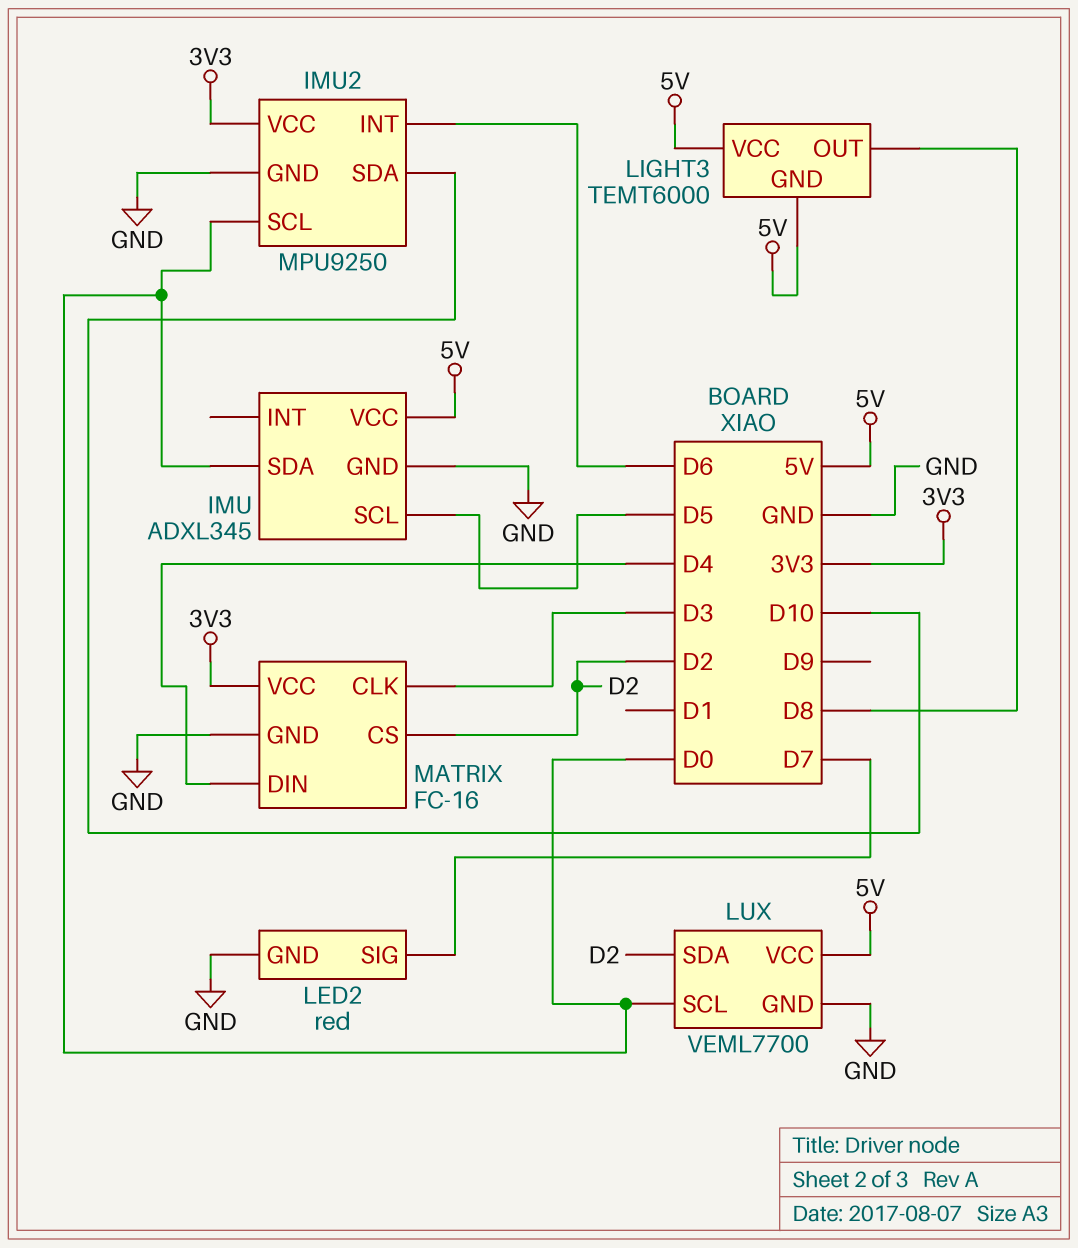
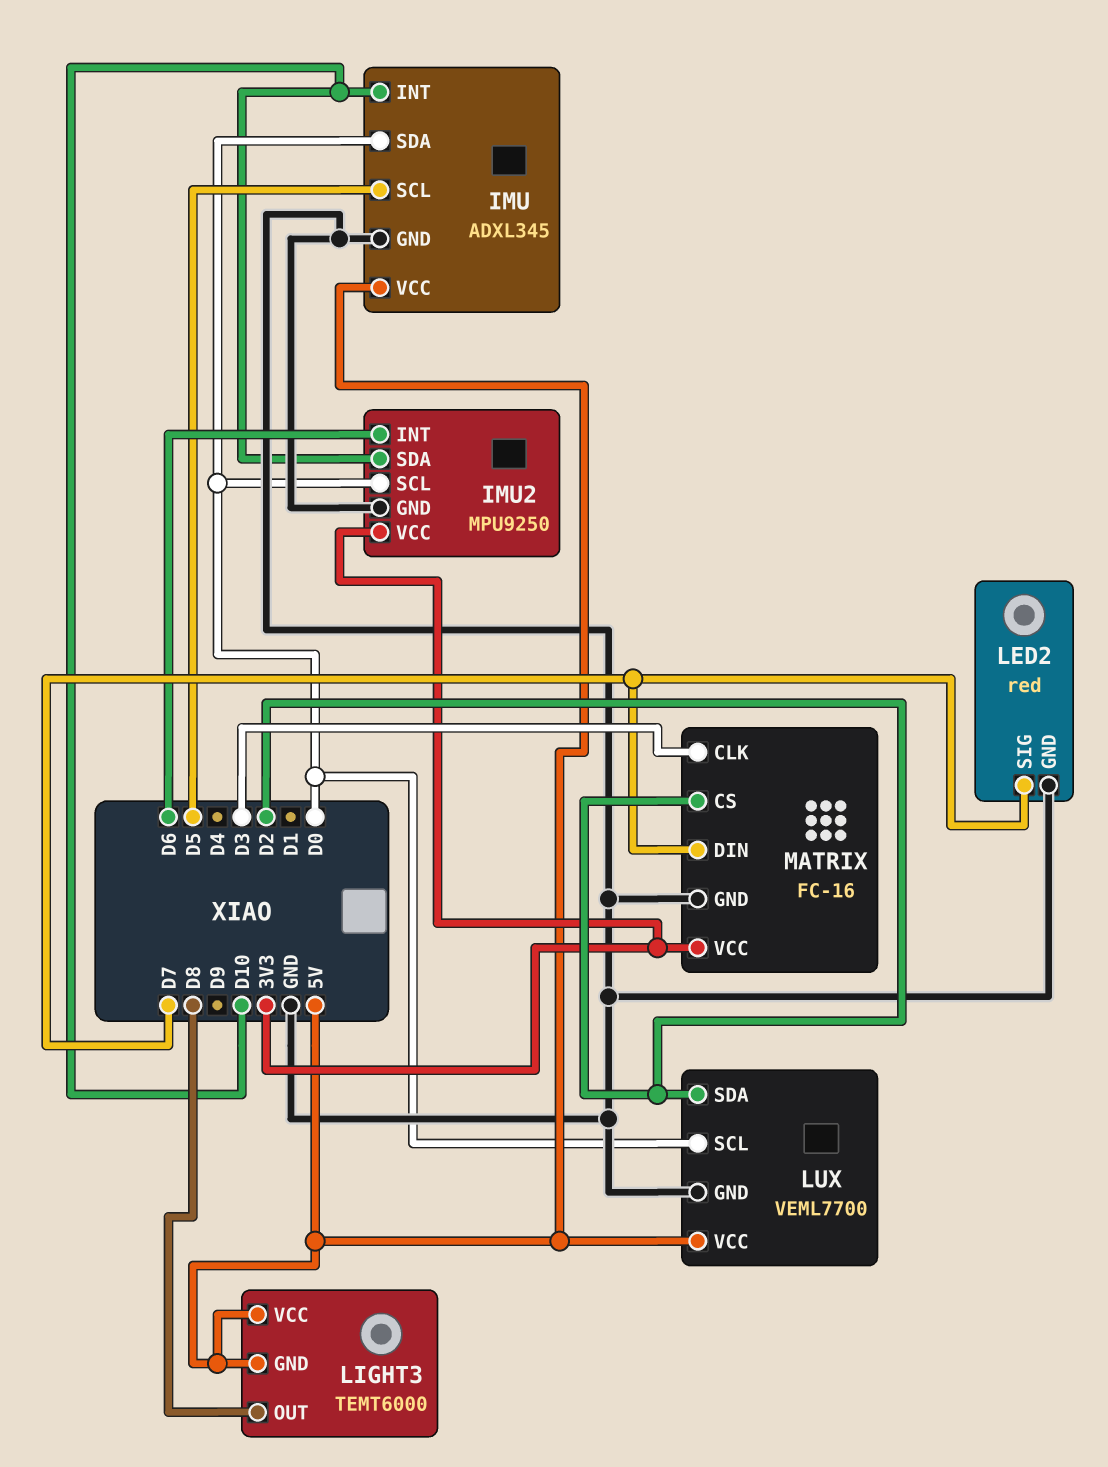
IMU pin INT: none -> D10
MATRIX pin DIN: D4 -> D7

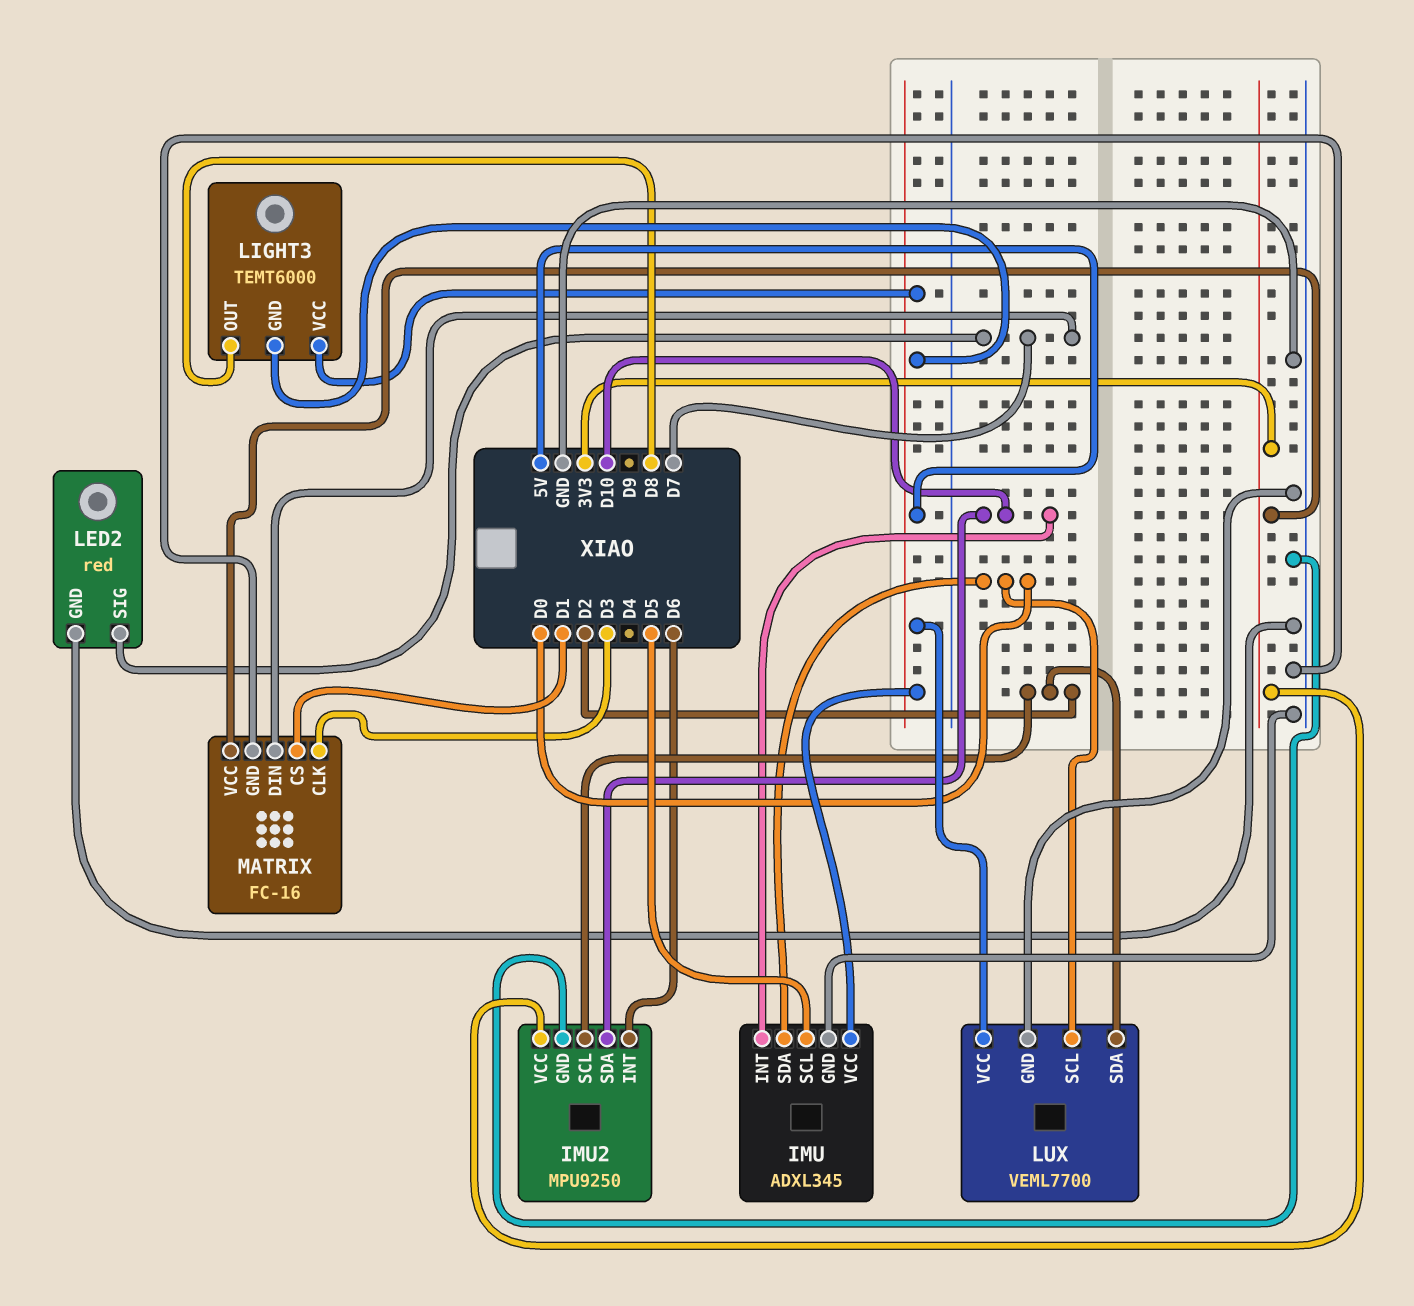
IMU2 pin SCL: D0 -> D2
MATRIX pin CS: D2 -> D1

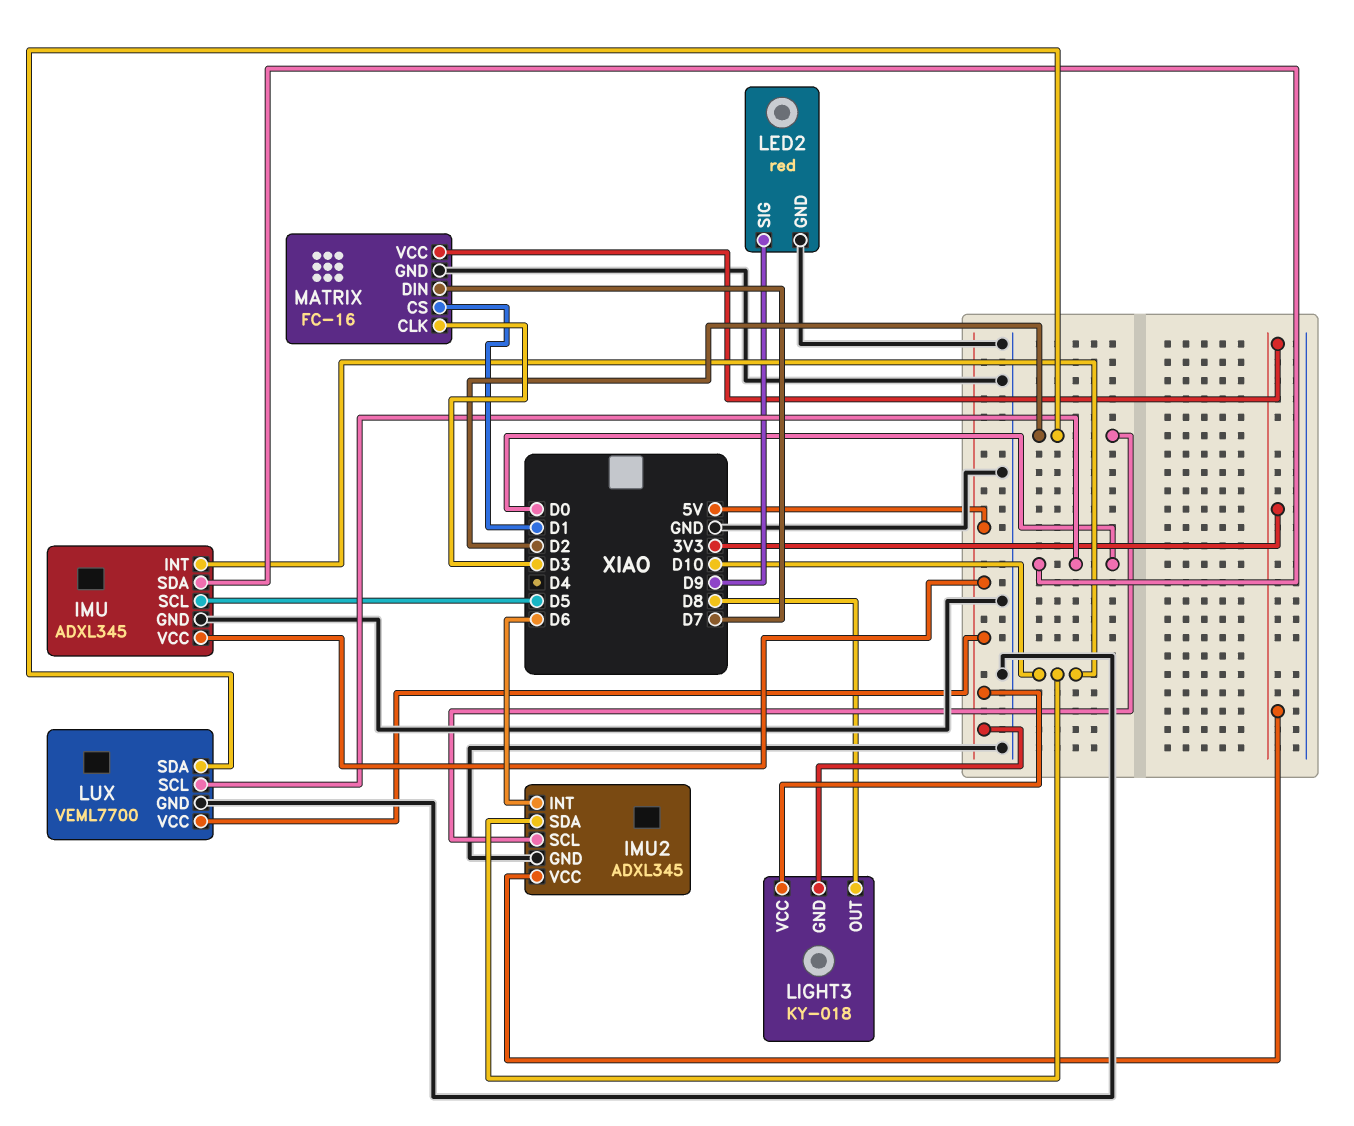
IMU2: MPU9250 -> ADXL345
LED2 pin SIG: D7 -> D9
LIGHT3: TEMT6000 -> KY-018

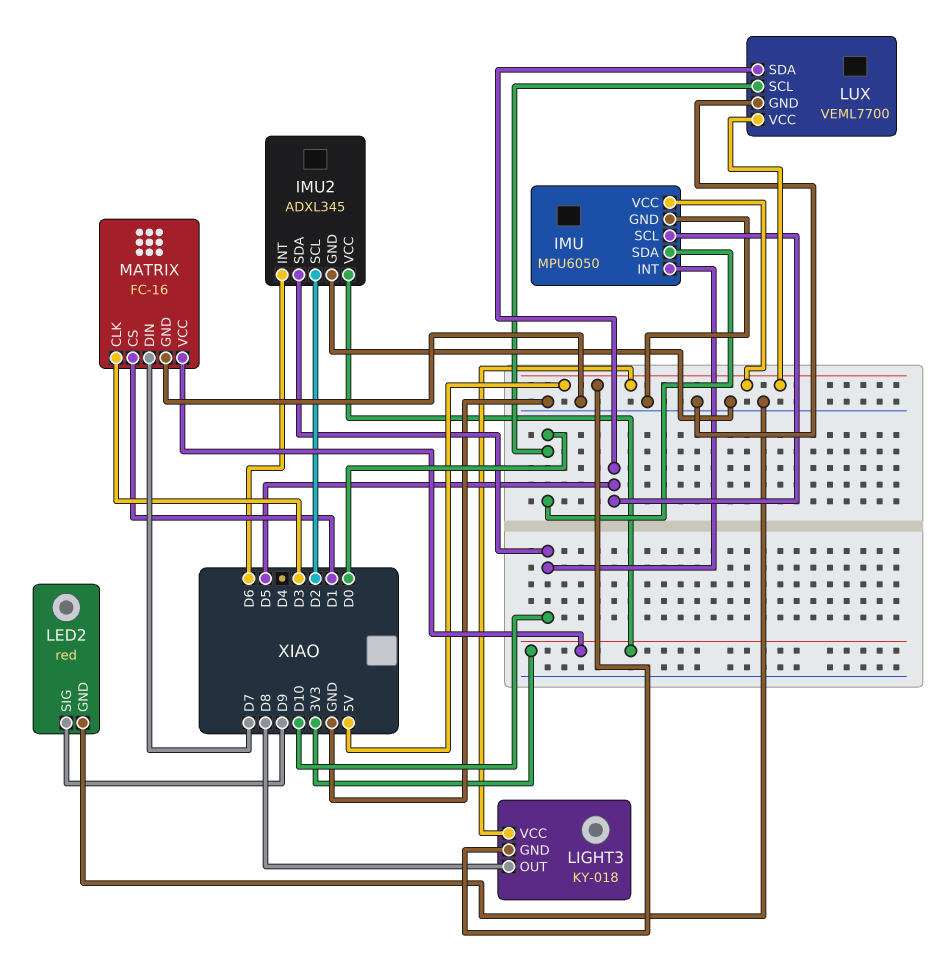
IMU: ADXL345 -> MPU6050
LUX pin SDA: D2 -> D5

